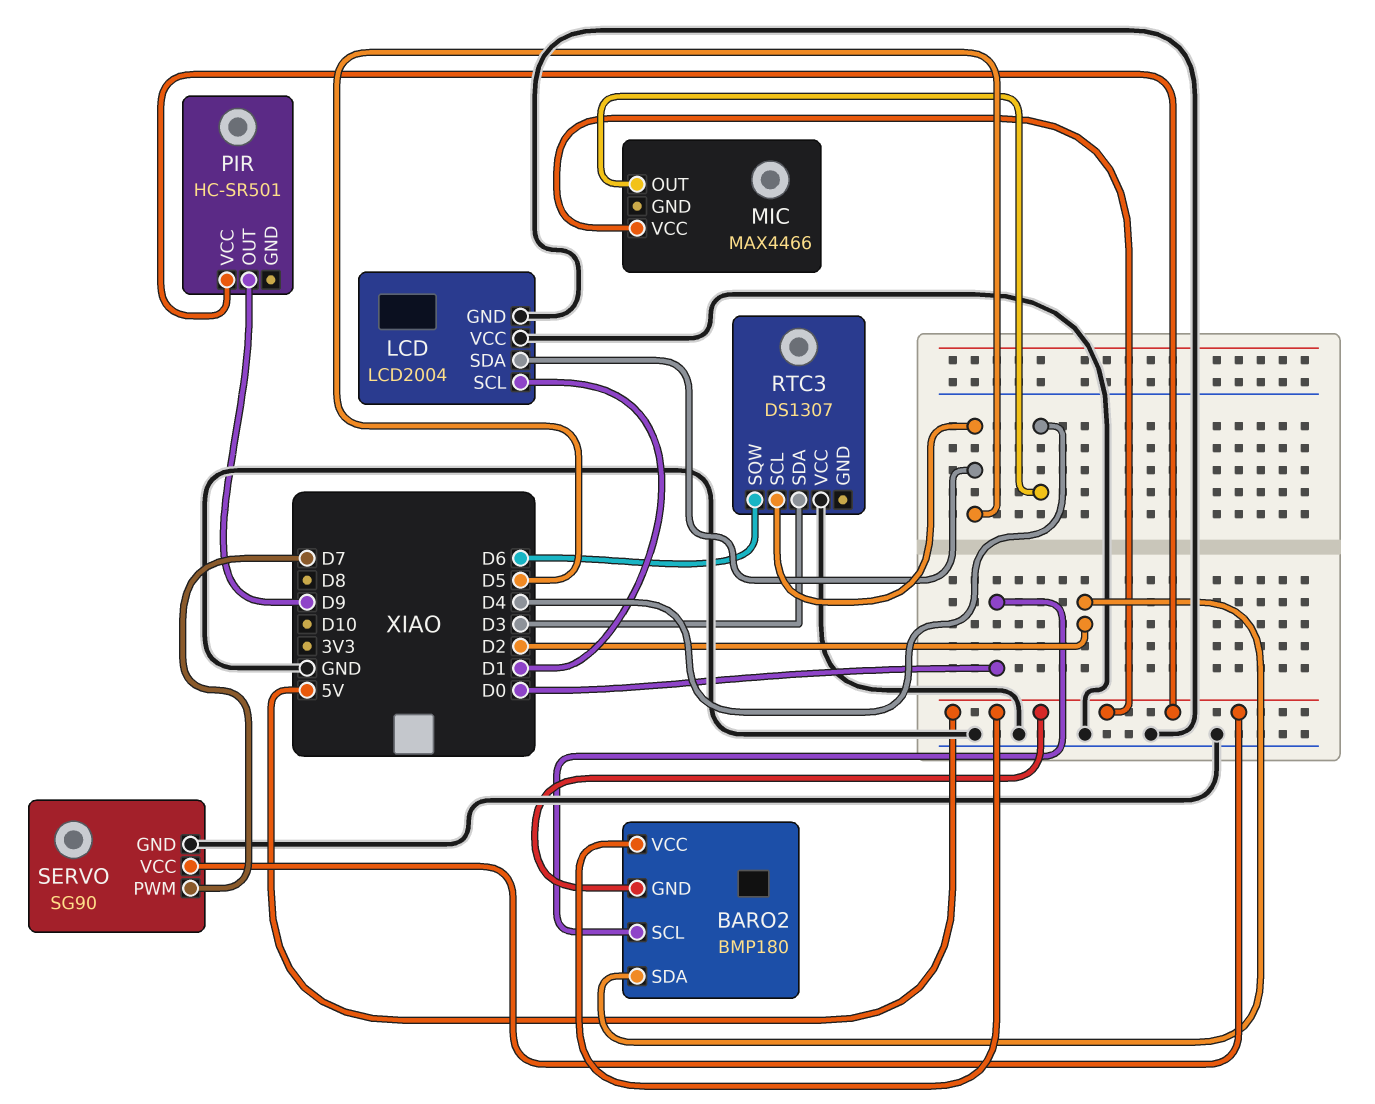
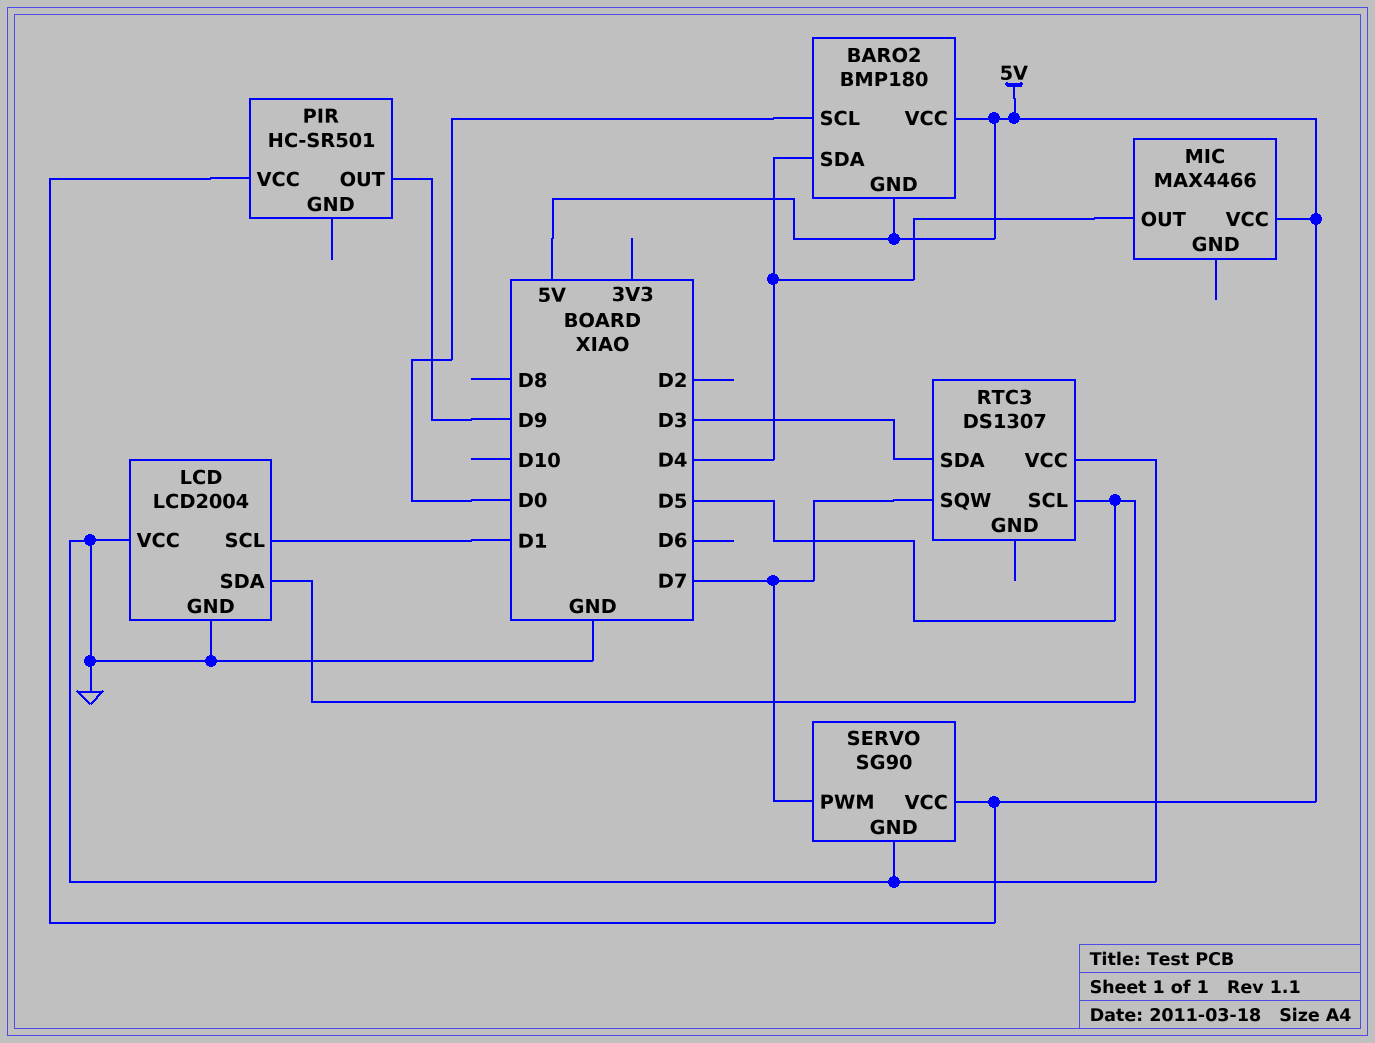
BARO2 pin SDA: D2 -> D4
RTC3 pin SQW: D6 -> D7

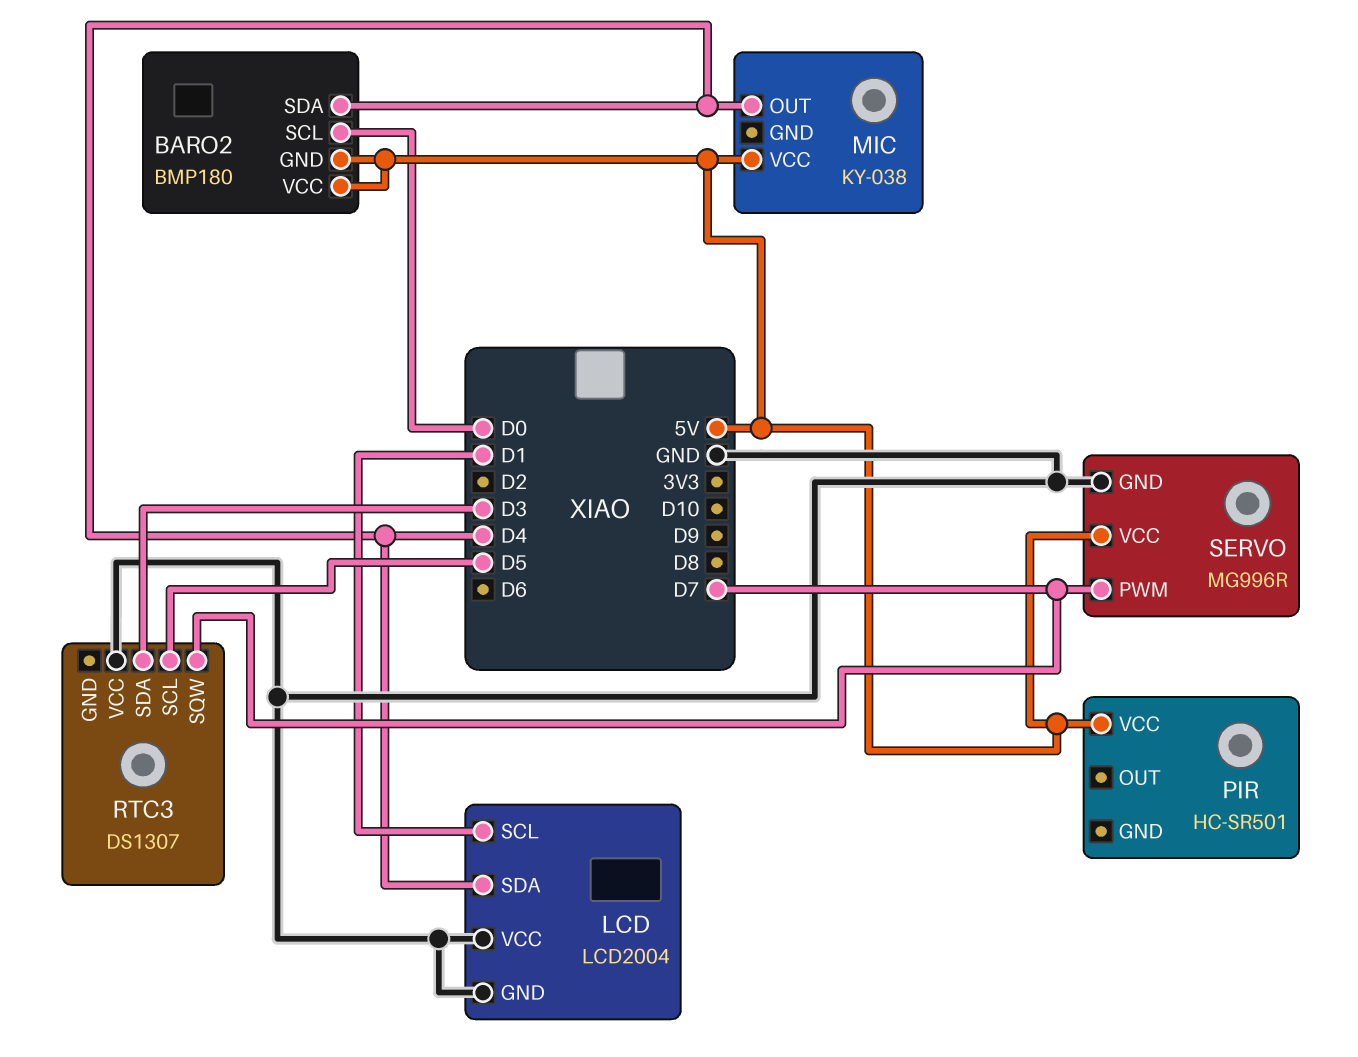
LCD pin SDA: D5 -> D4
MIC: MAX4466 -> KY-038
PIR pin OUT: D9 -> none
SERVO: SG90 -> MG996R

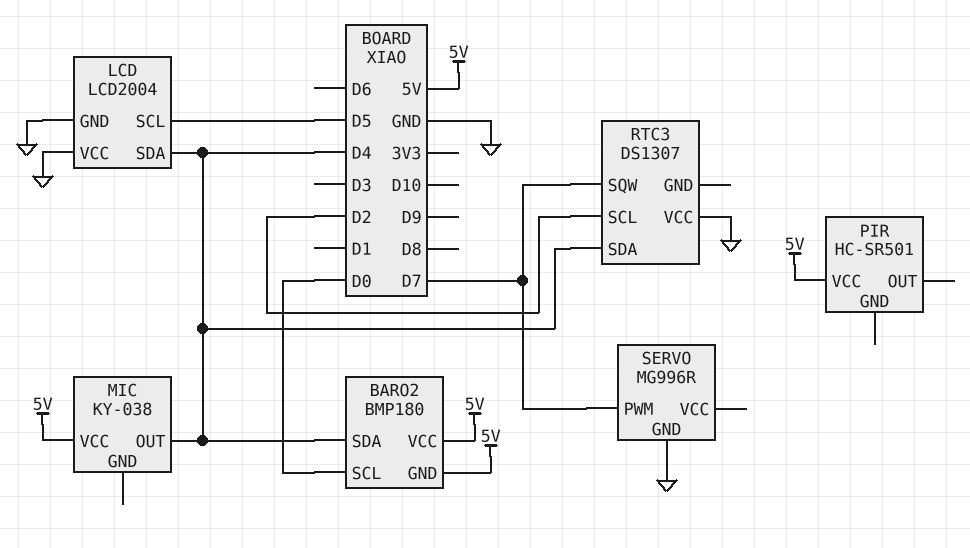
LCD pin SCL: D1 -> D5
RTC3 pin SCL: D5 -> D2
RTC3 pin SDA: D3 -> D4
SERVO pin VCC: 5V -> none

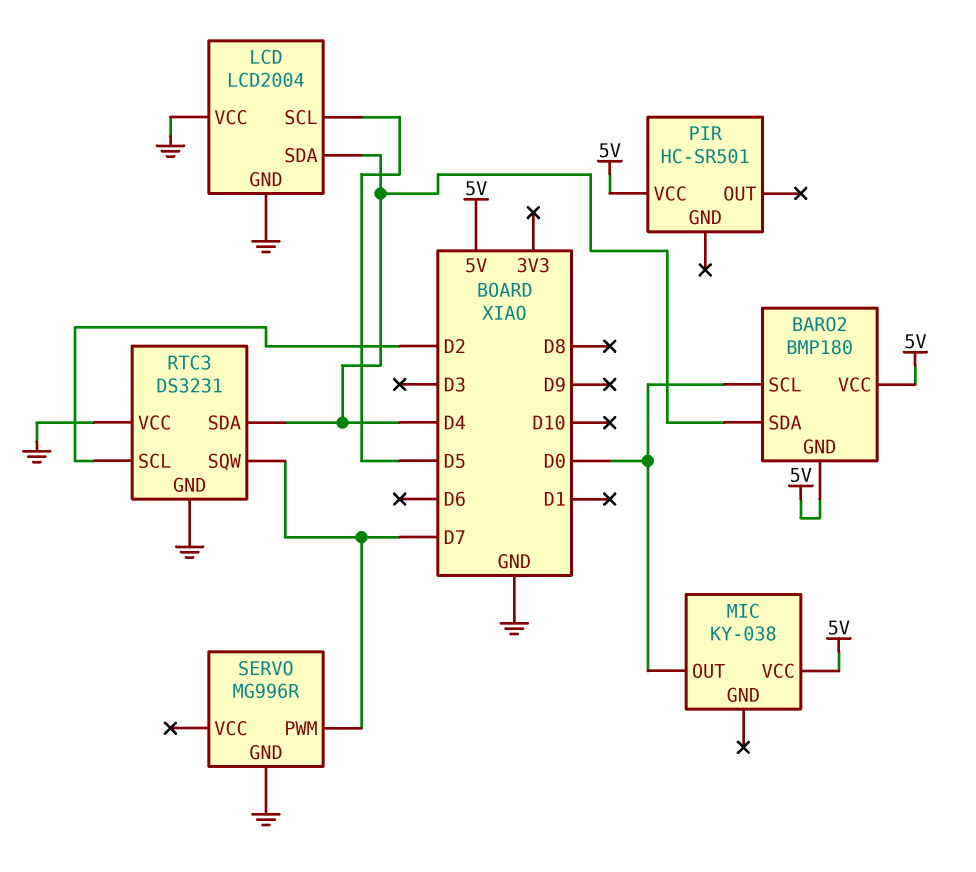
MIC pin OUT: D4 -> D0
RTC3: DS1307 -> DS3231
RTC3 pin GND: none -> GND

